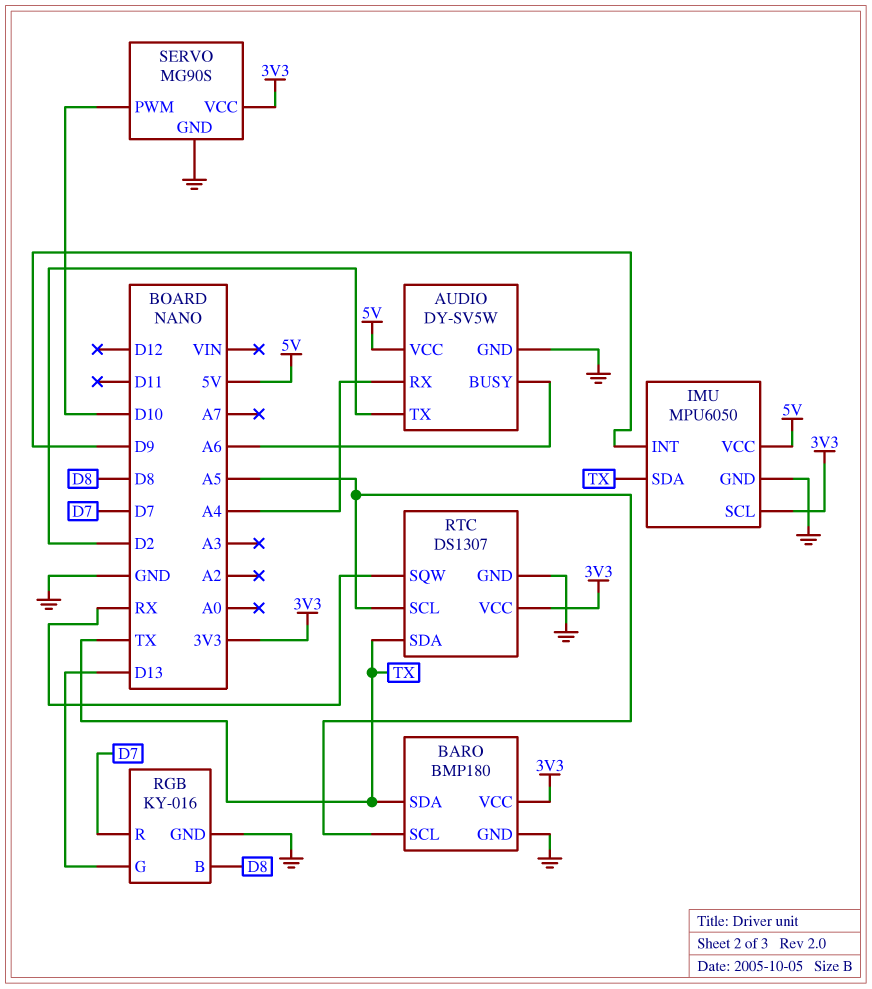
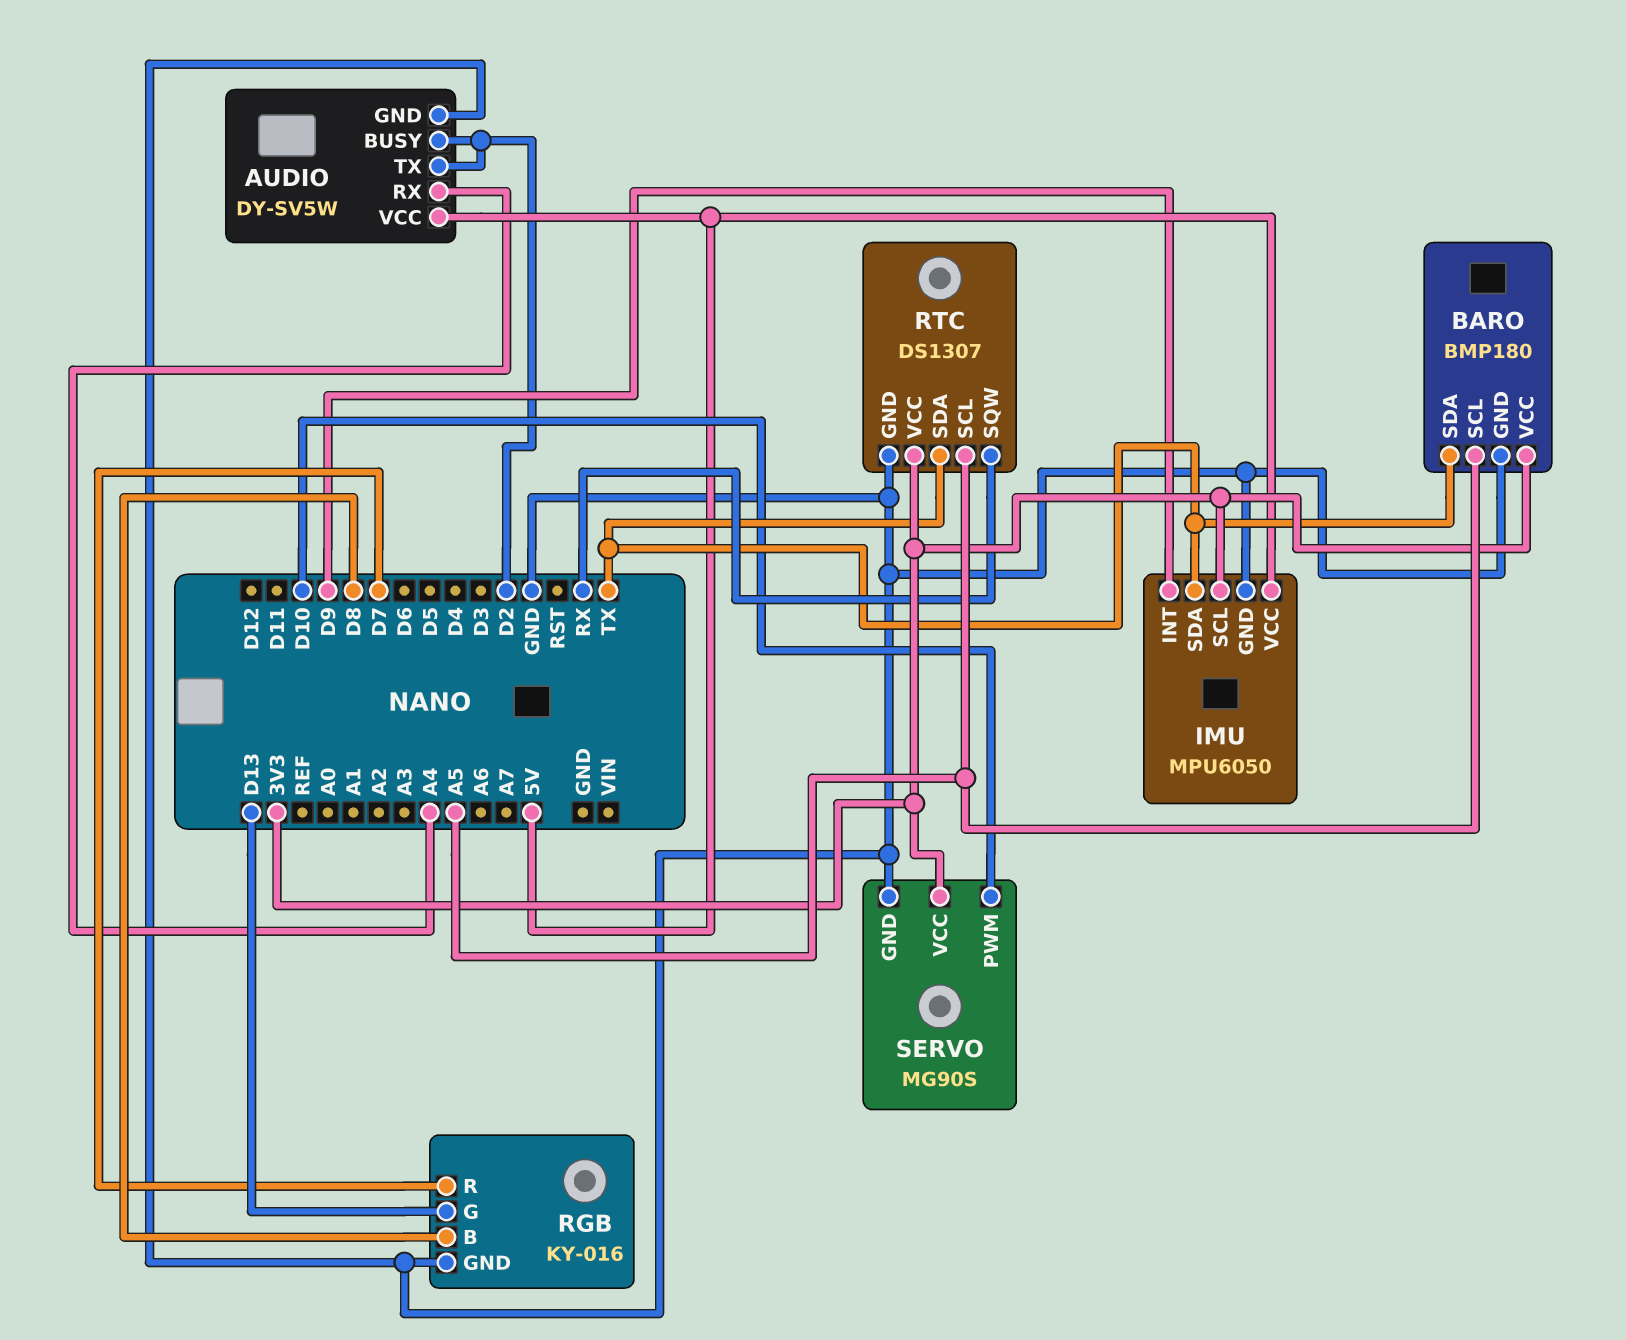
AUDIO pin BUSY: A6 -> D2

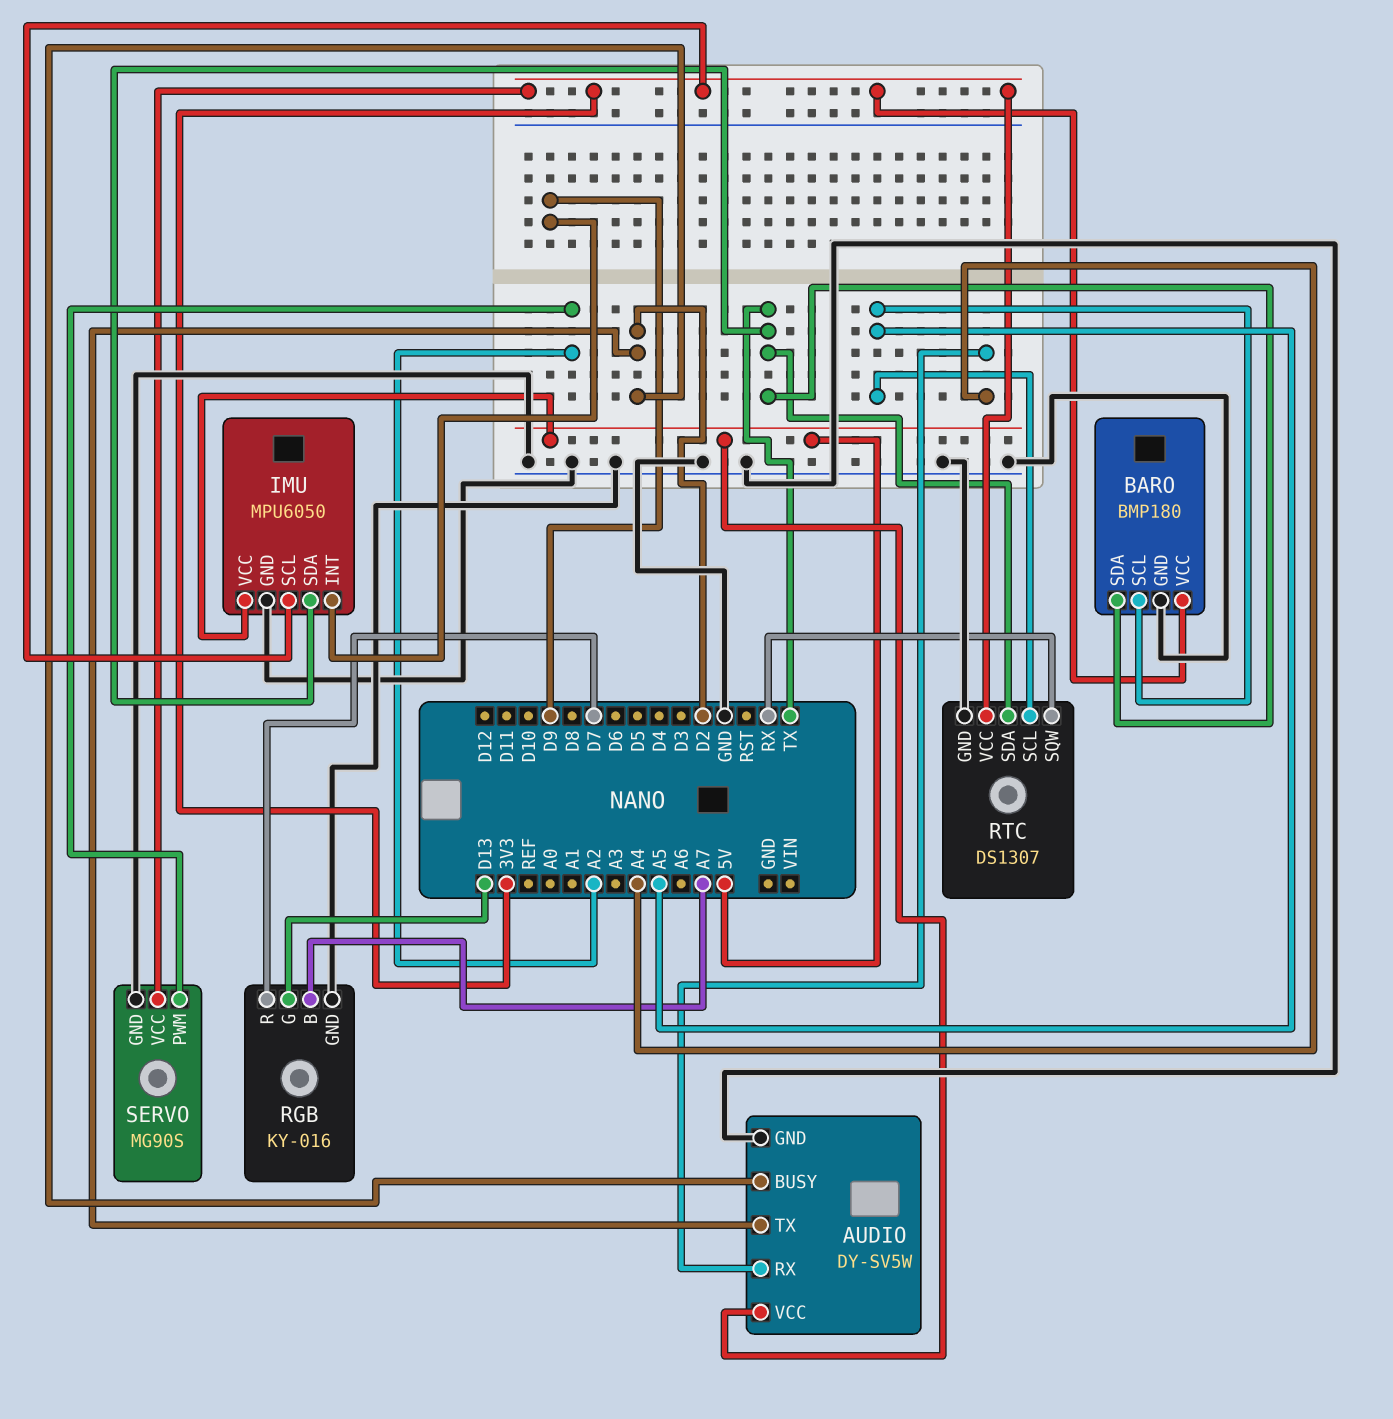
RGB pin B: D8 -> A7
SERVO pin PWM: D10 -> A2

